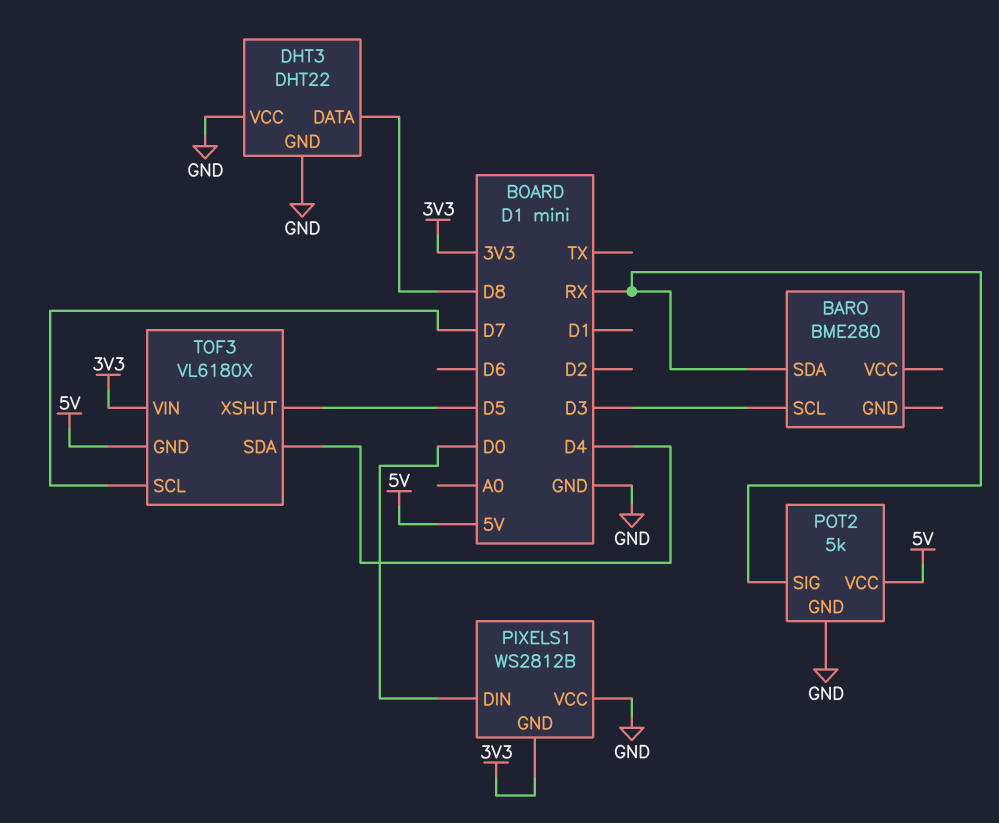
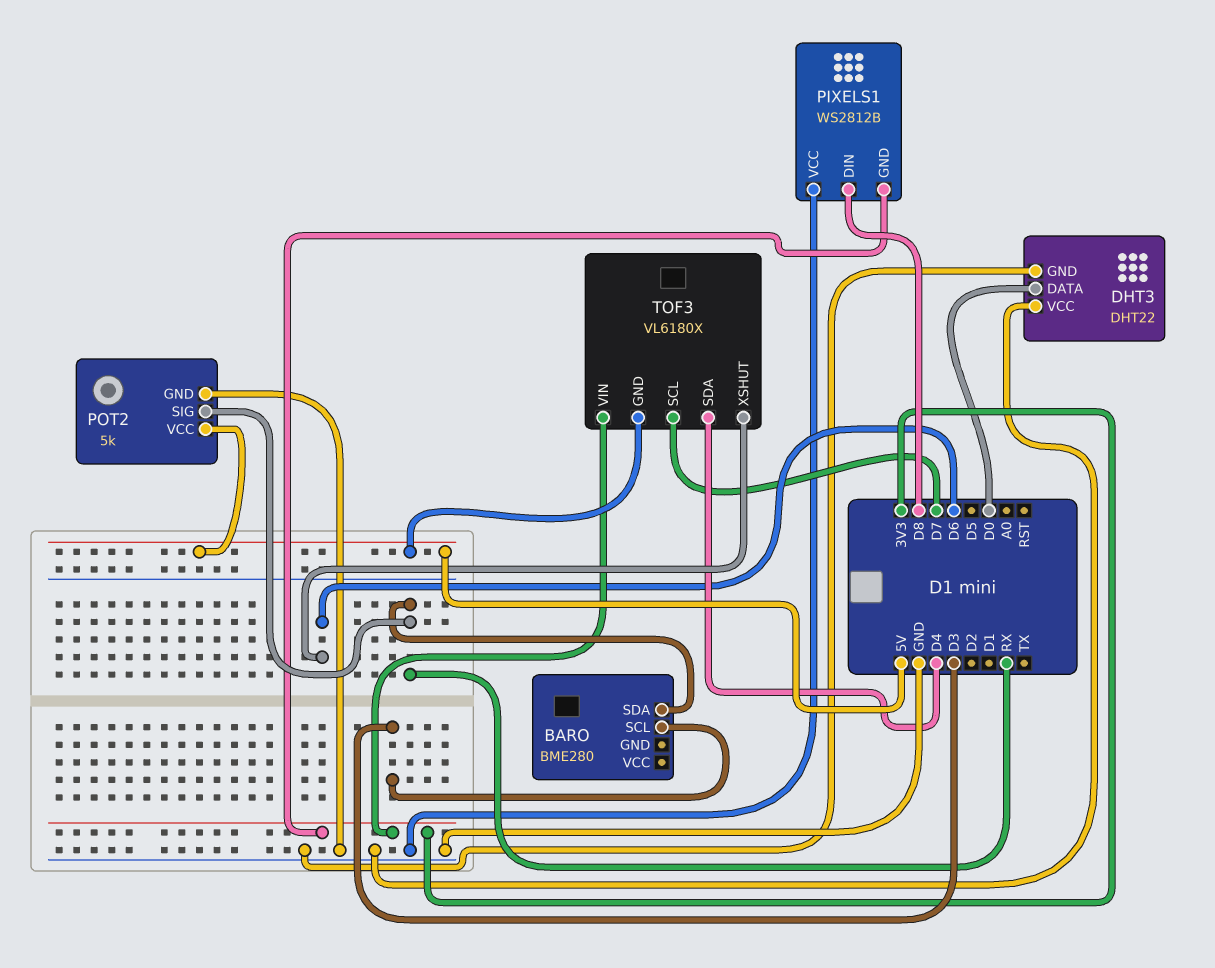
DHT3 pin DATA: D8 -> D0
PIXELS1 pin DIN: D0 -> D8
TOF3 pin XSHUT: D5 -> D6

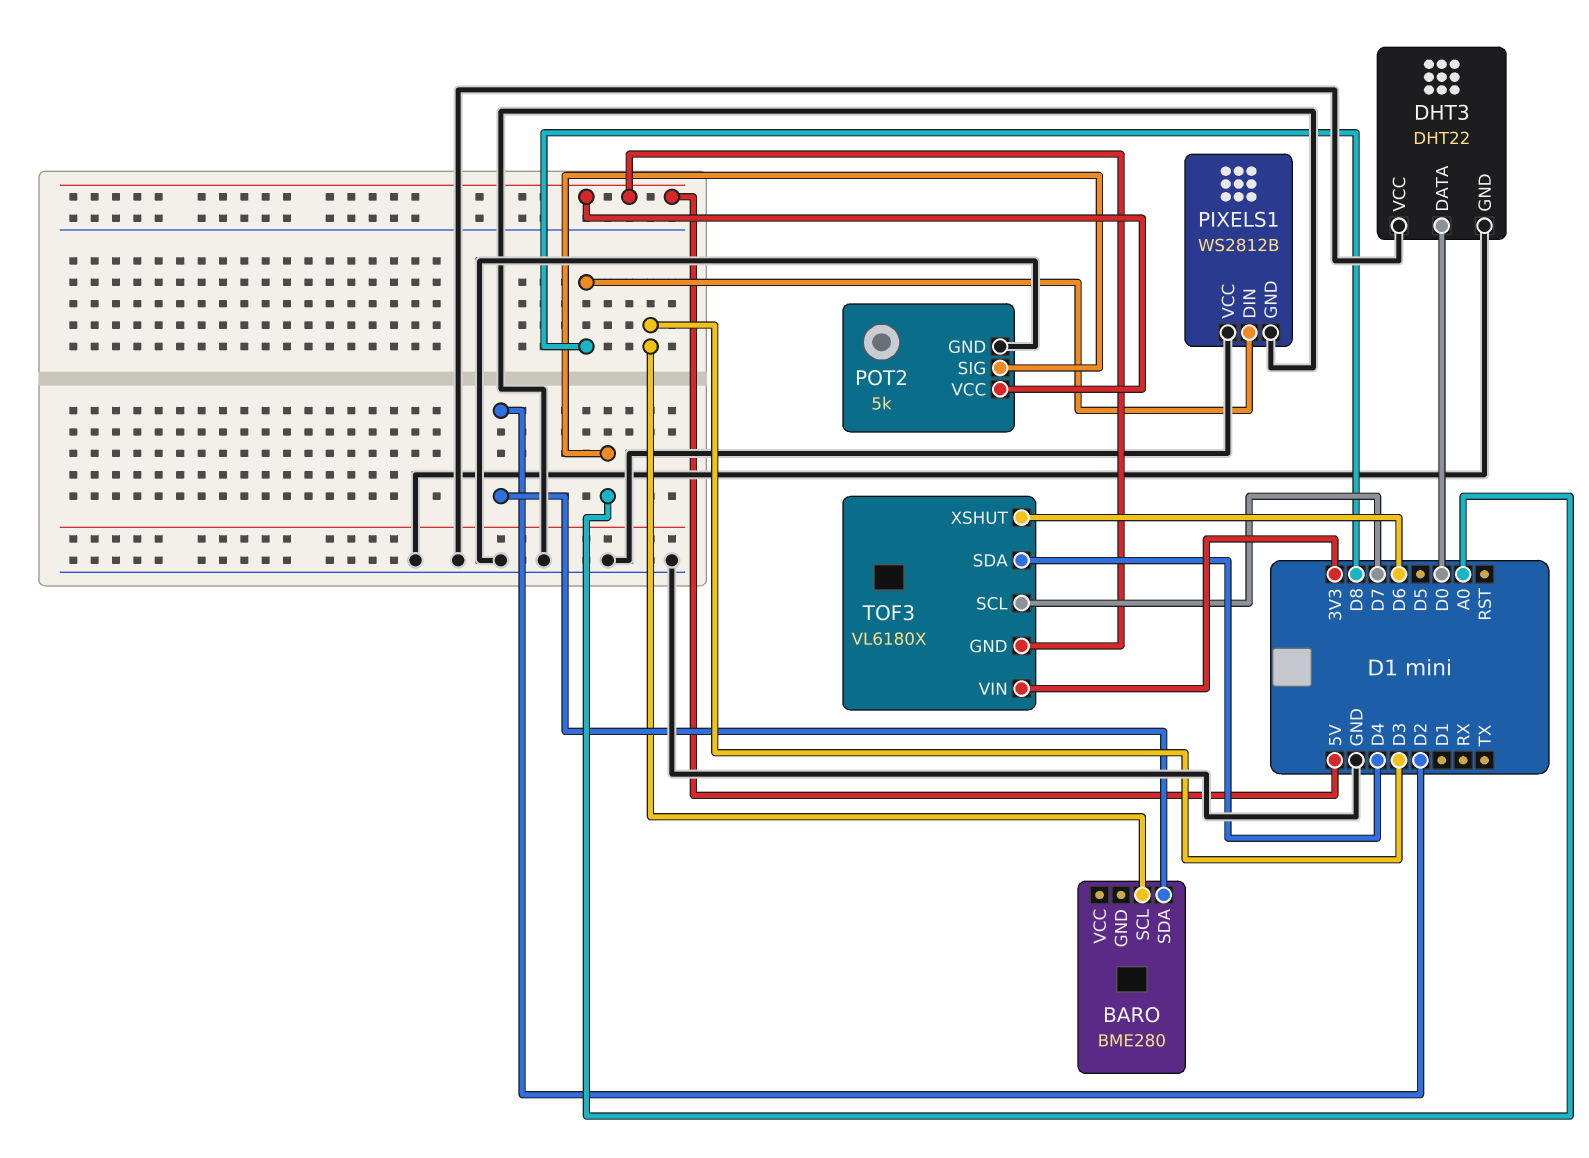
BARO pin SDA: RX -> D2
PIXELS1 pin GND: 3V3 -> GND
POT2 pin SIG: RX -> A0

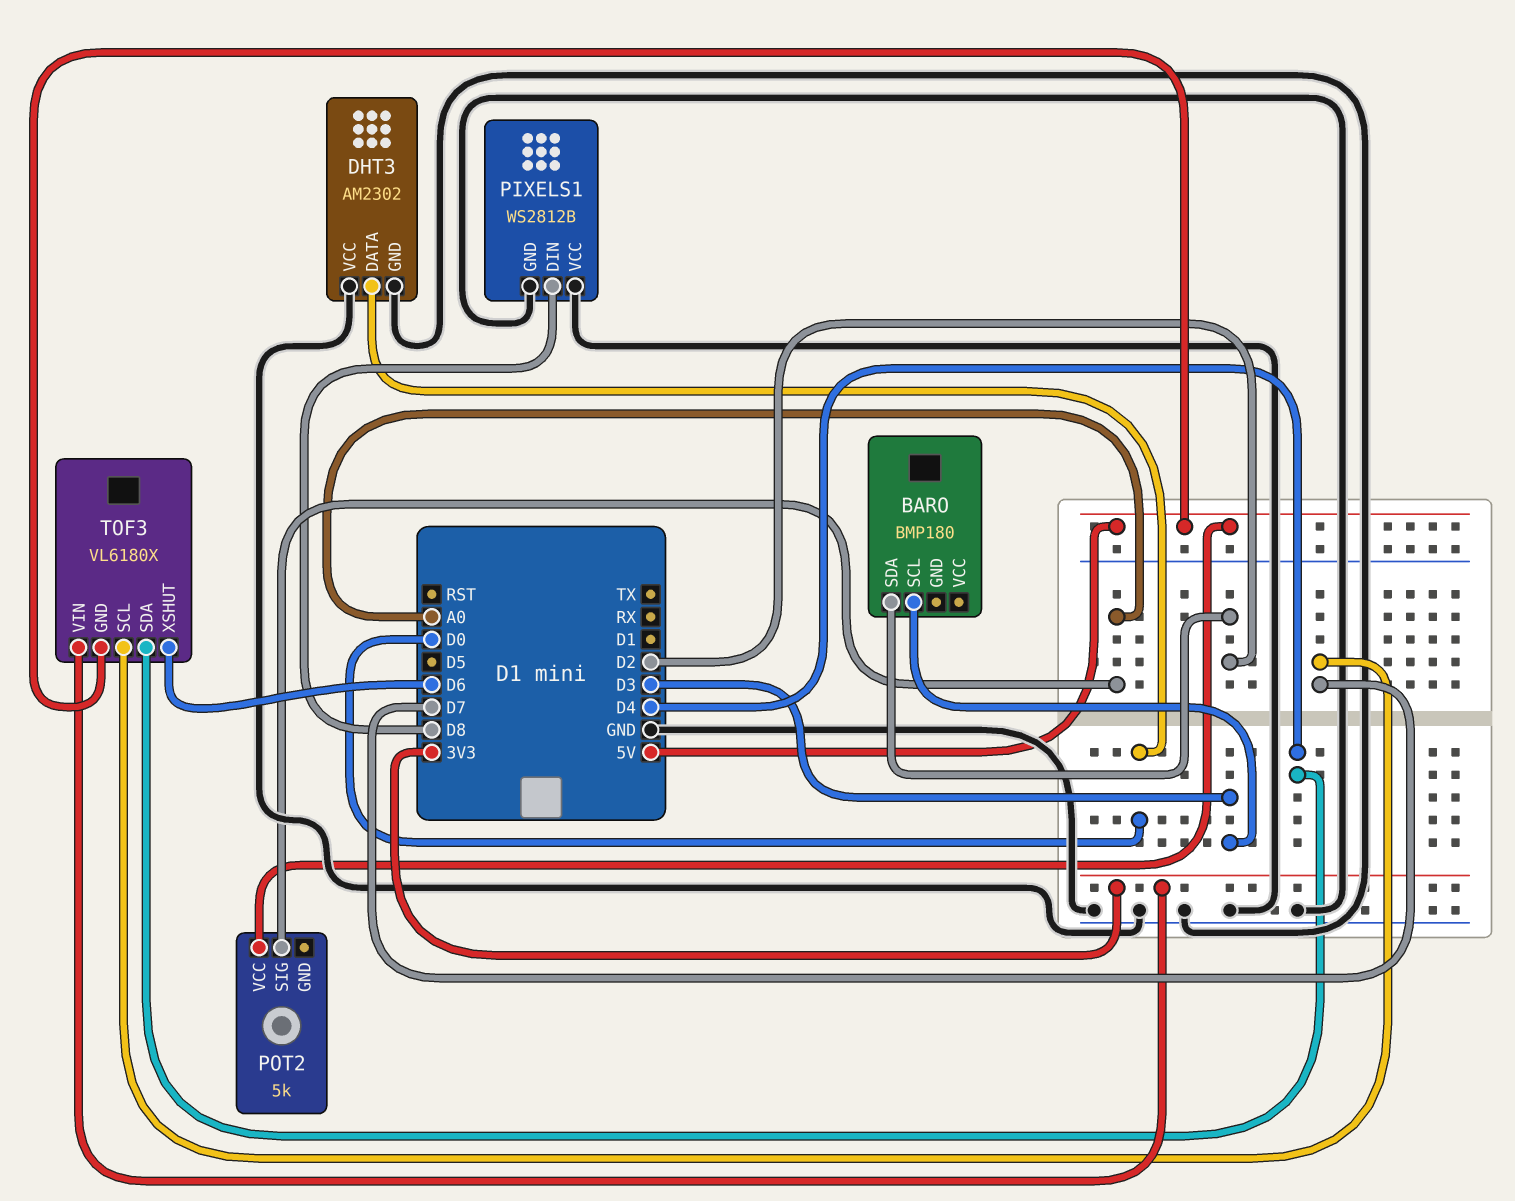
BARO: BME280 -> BMP180
DHT3: DHT22 -> AM2302
POT2 pin GND: GND -> none

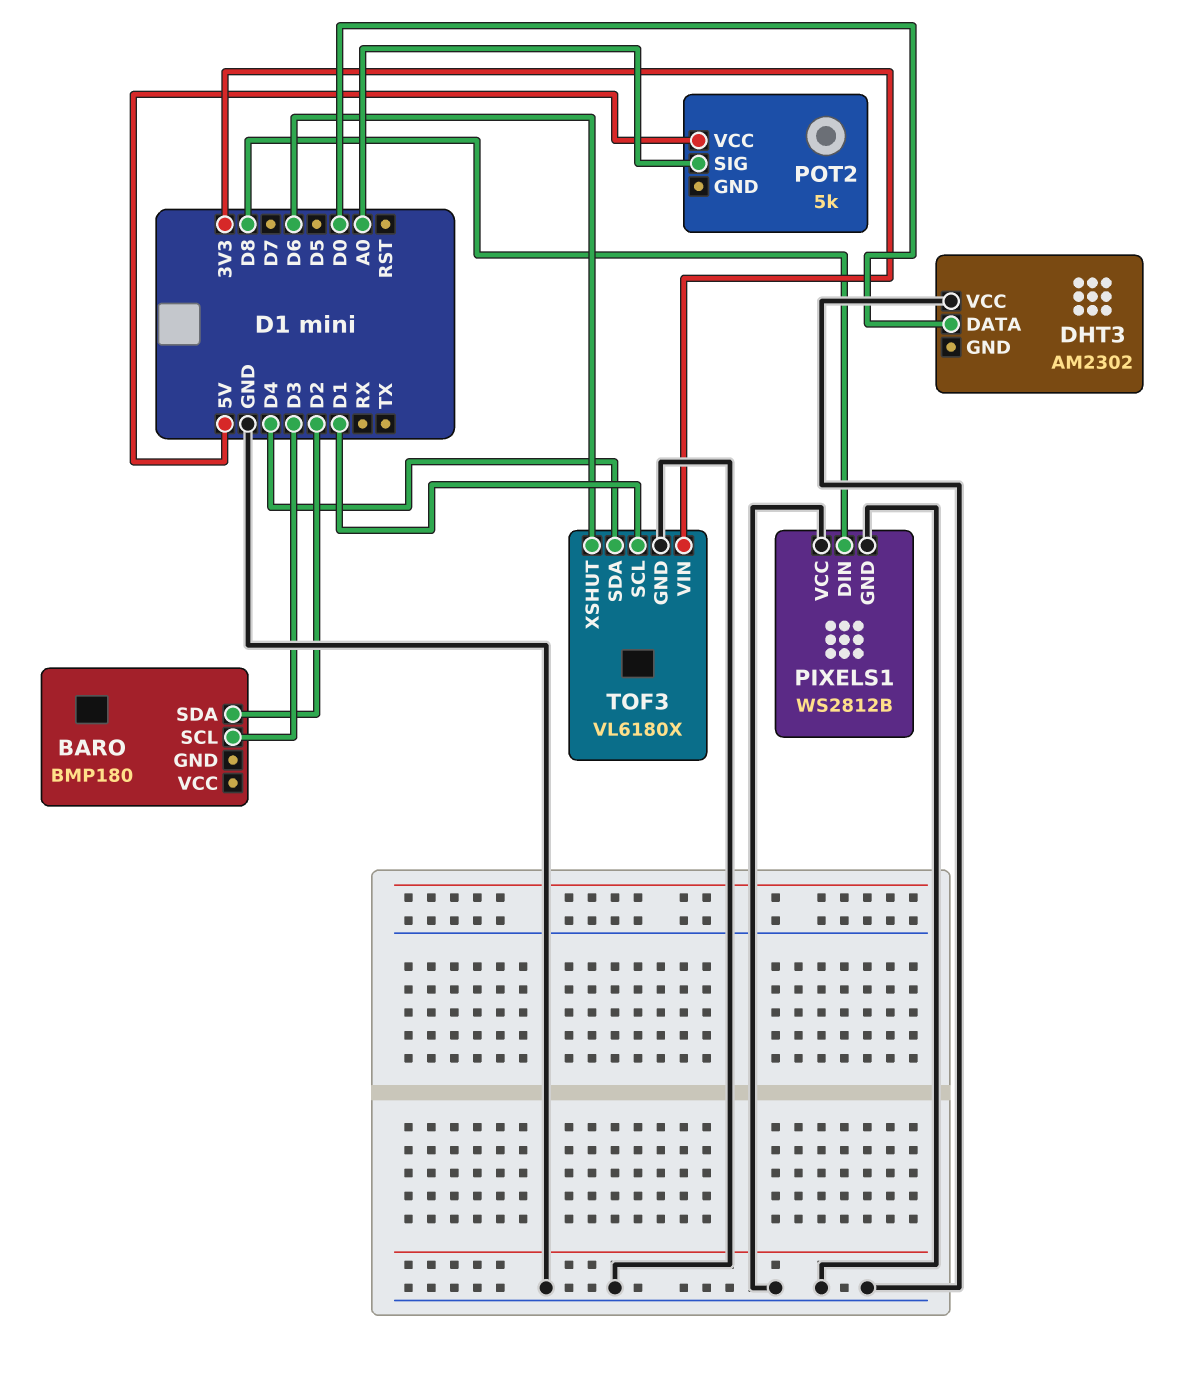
DHT3 pin GND: GND -> none
TOF3 pin GND: 5V -> GND
TOF3 pin SCL: D7 -> D1

